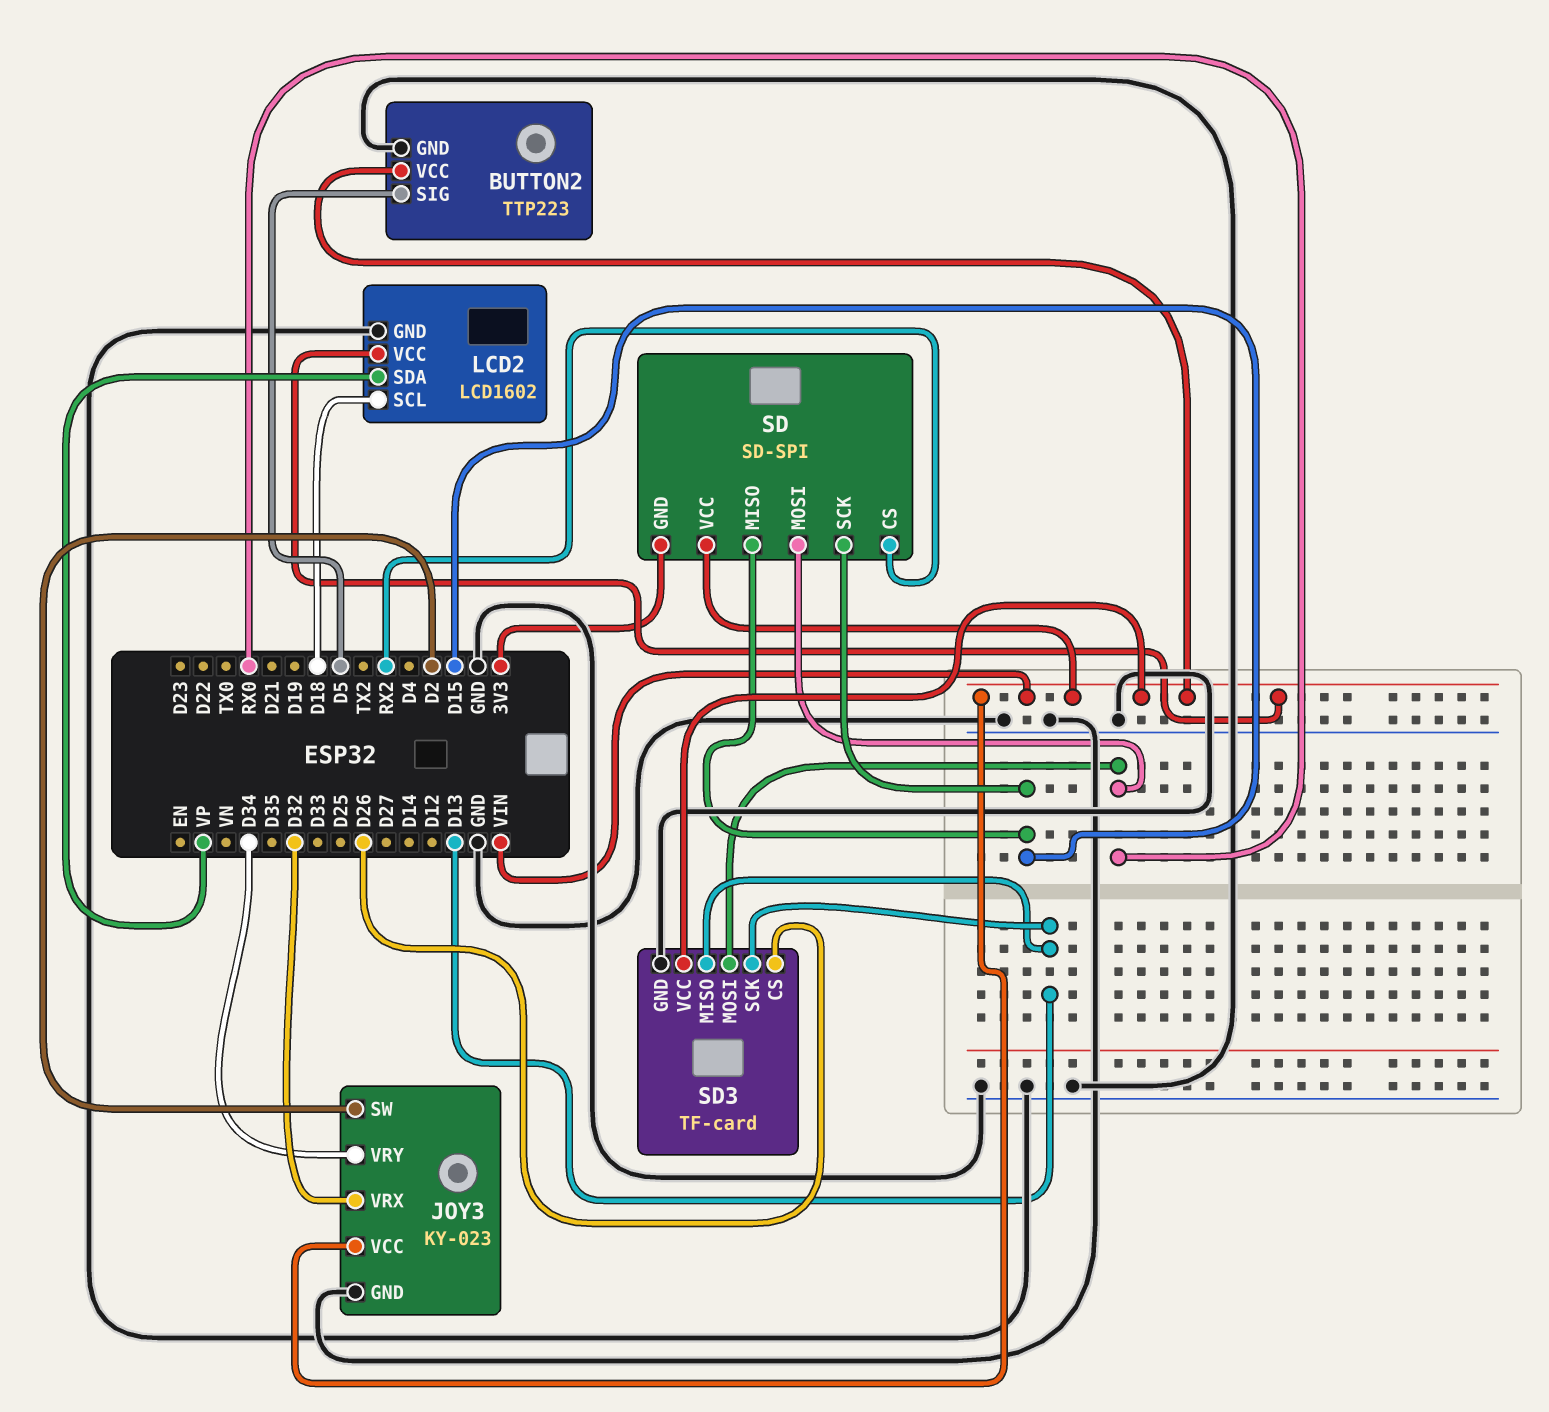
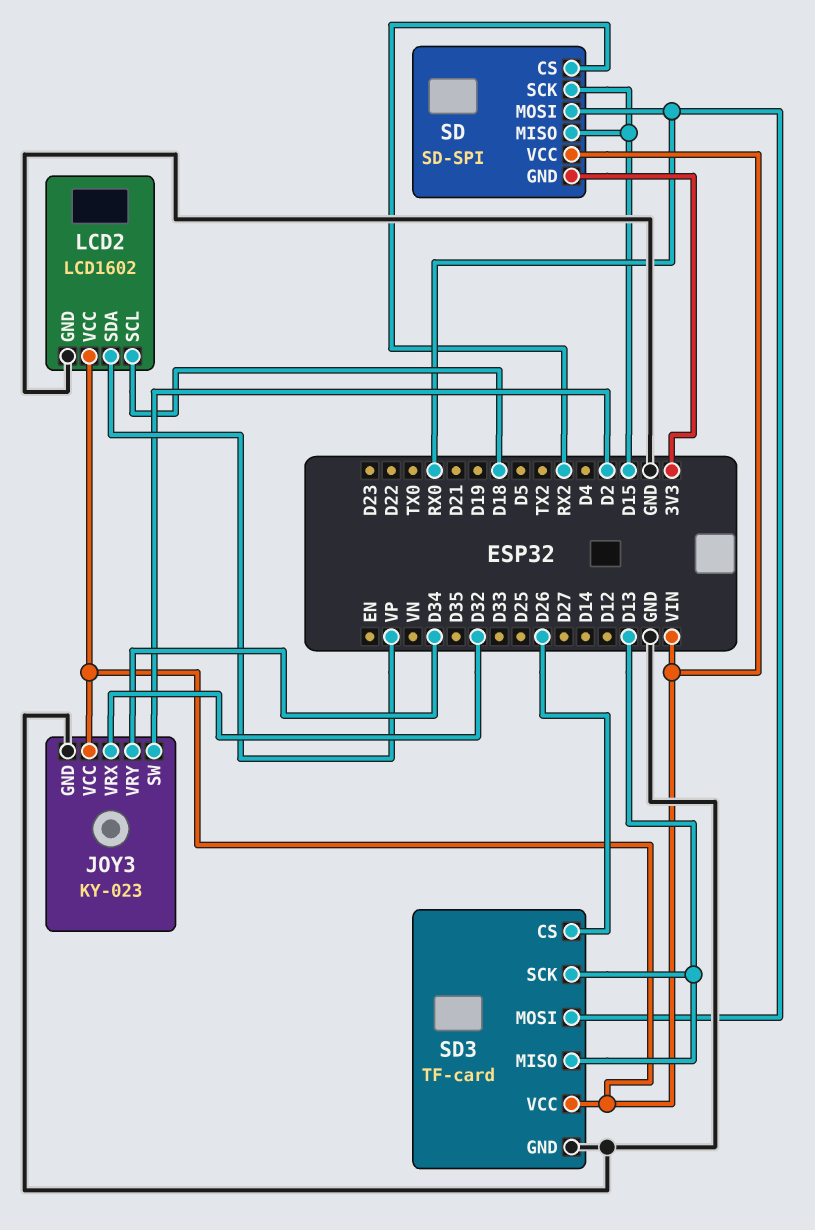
BUTTON2: TTP223 -> none
BUTTON2 pin GND: GND -> none
BUTTON2 pin SIG: D5 -> none
BUTTON2 pin VCC: VIN -> none

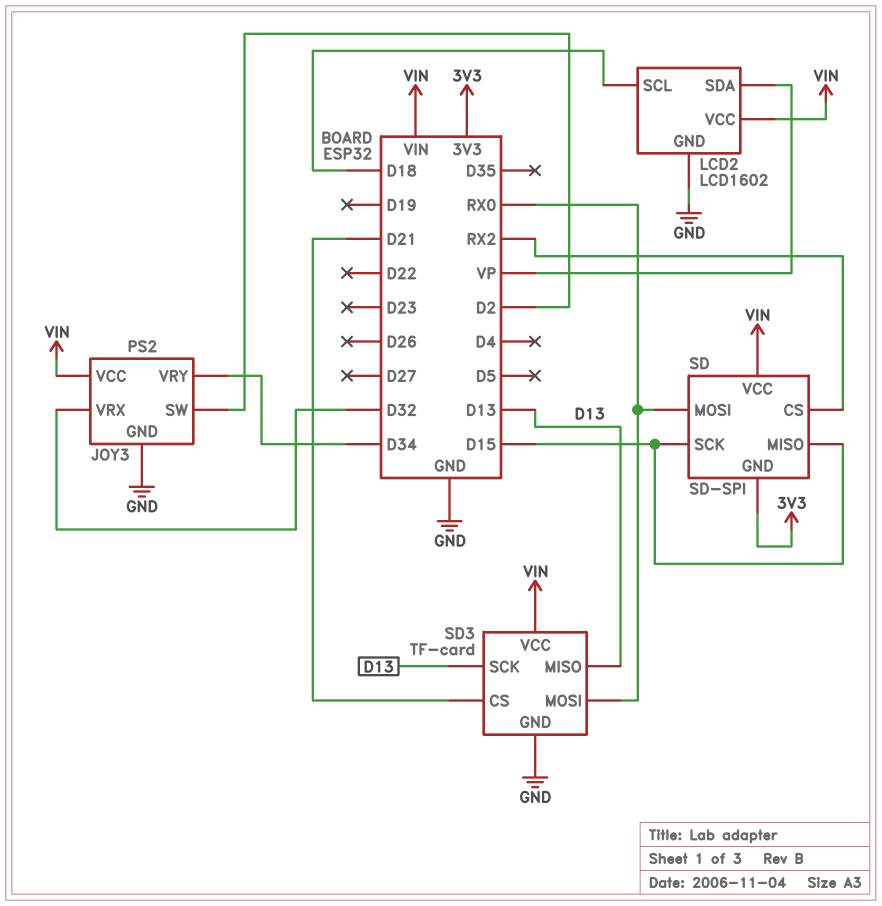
JOY3: KY-023 -> PS2
SD3 pin CS: D26 -> D21

